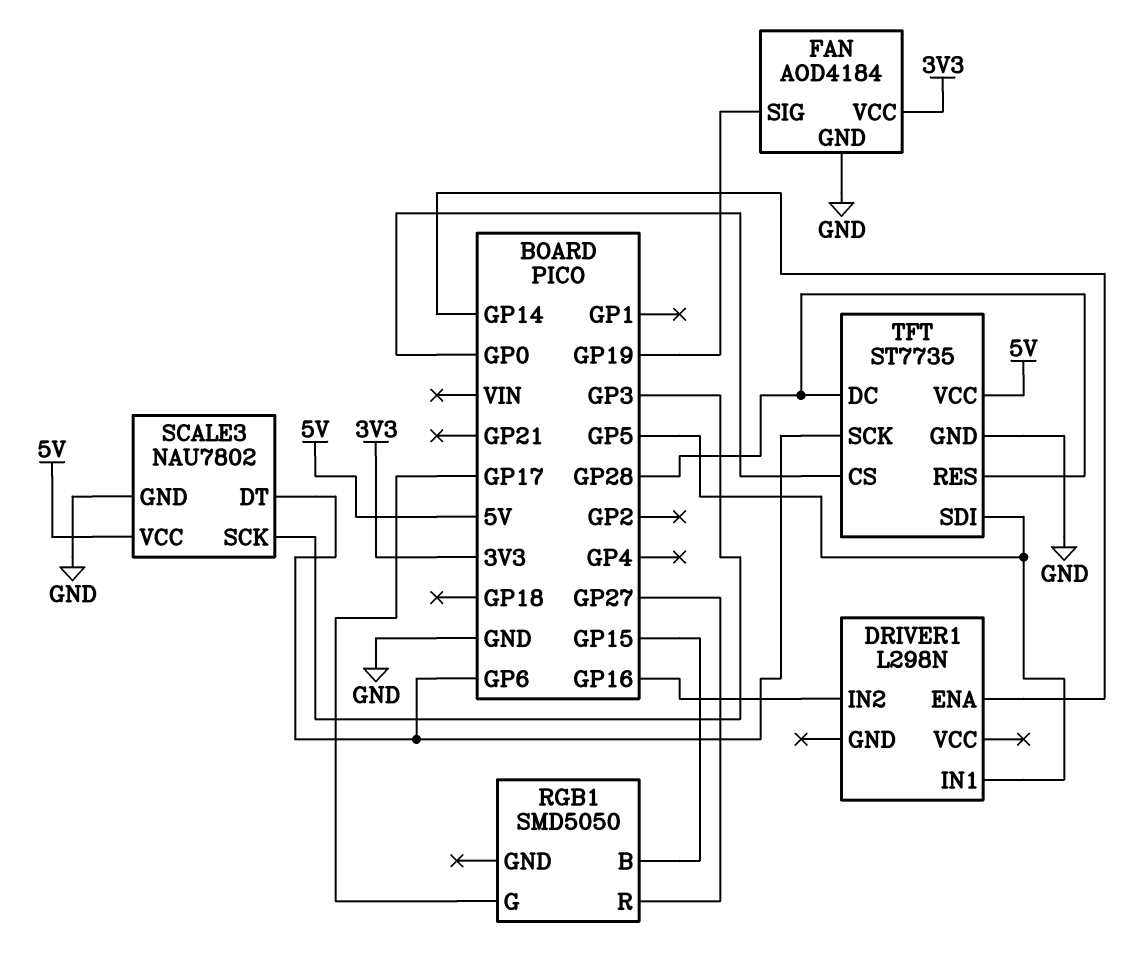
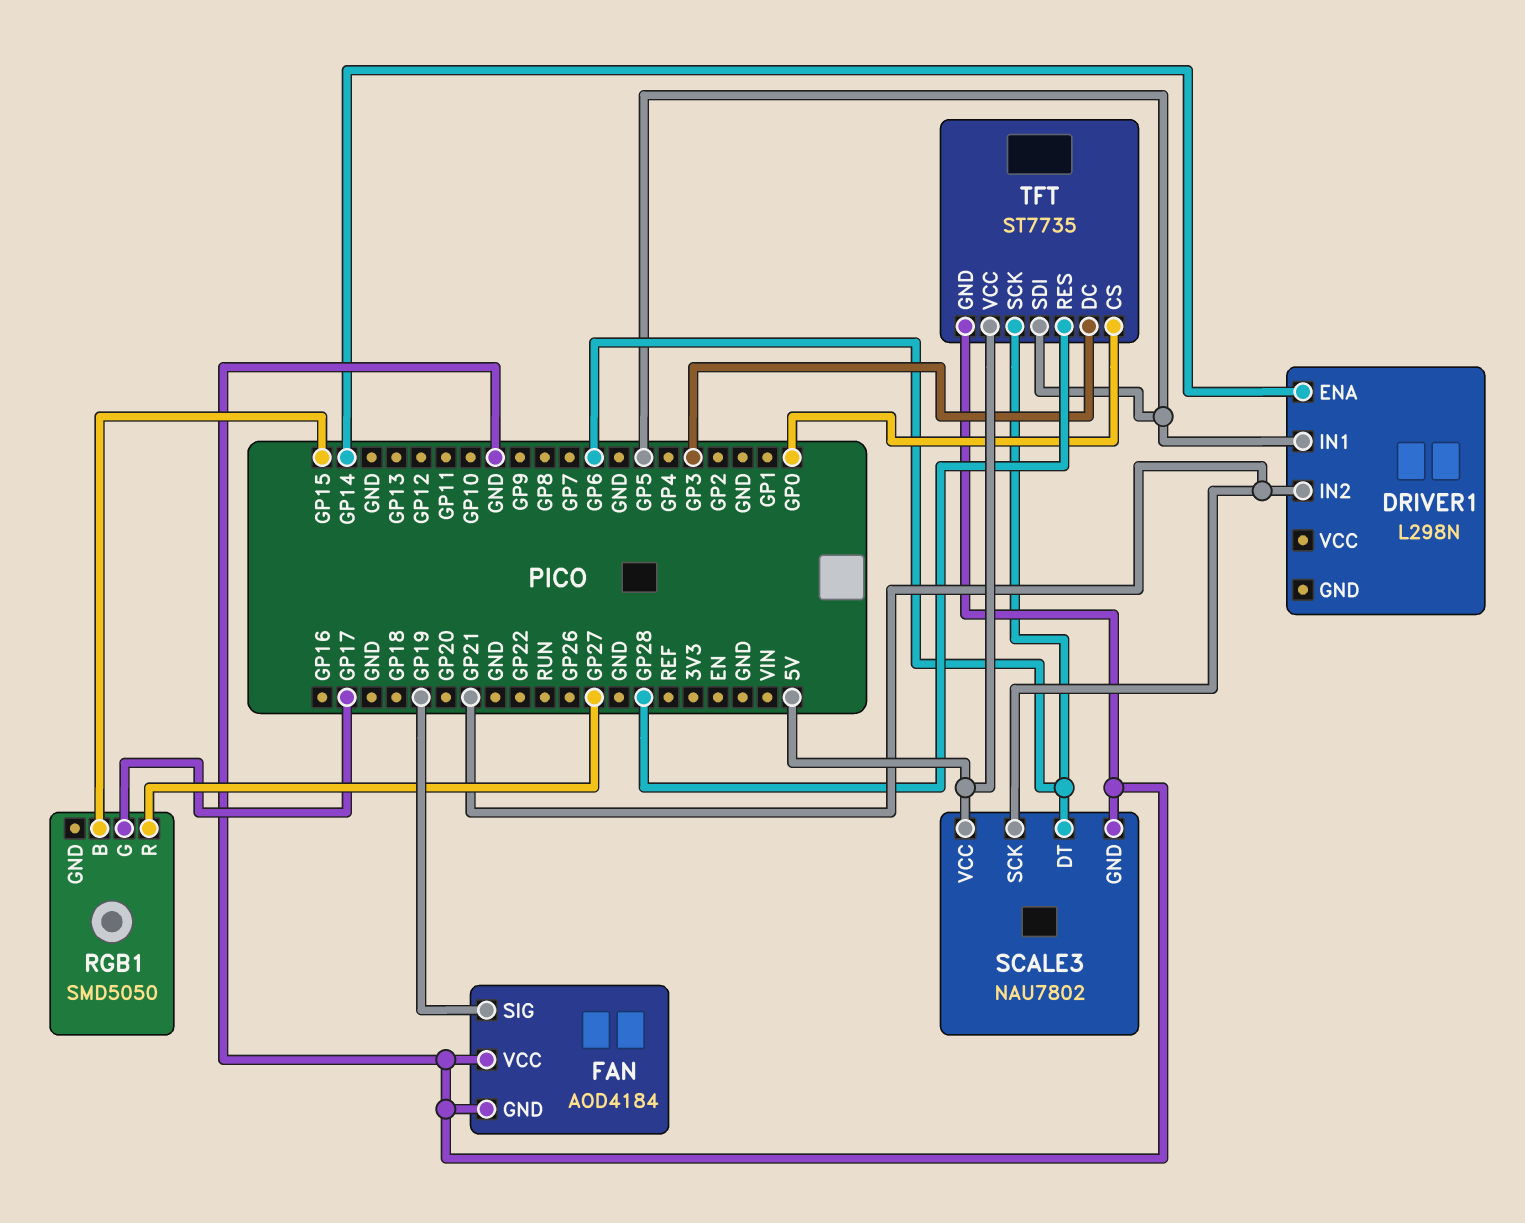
DRIVER1 pin IN2: GP16 -> GP21
FAN pin VCC: 3V3 -> GND
SCALE3 pin SCK: GP3 -> GP21
TFT pin DC: GP28 -> GP3

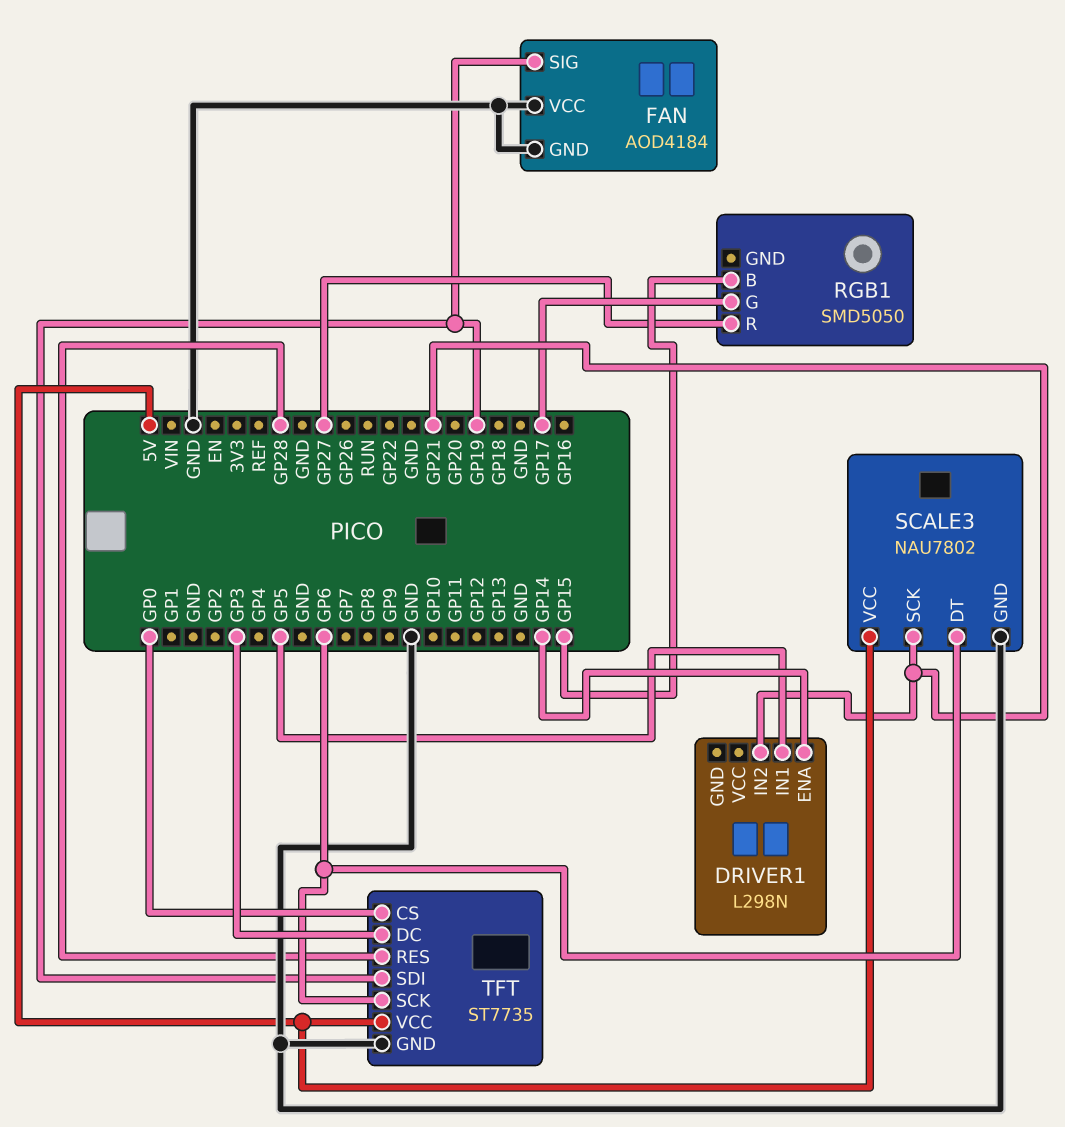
TFT pin SDI: GP5 -> GP19

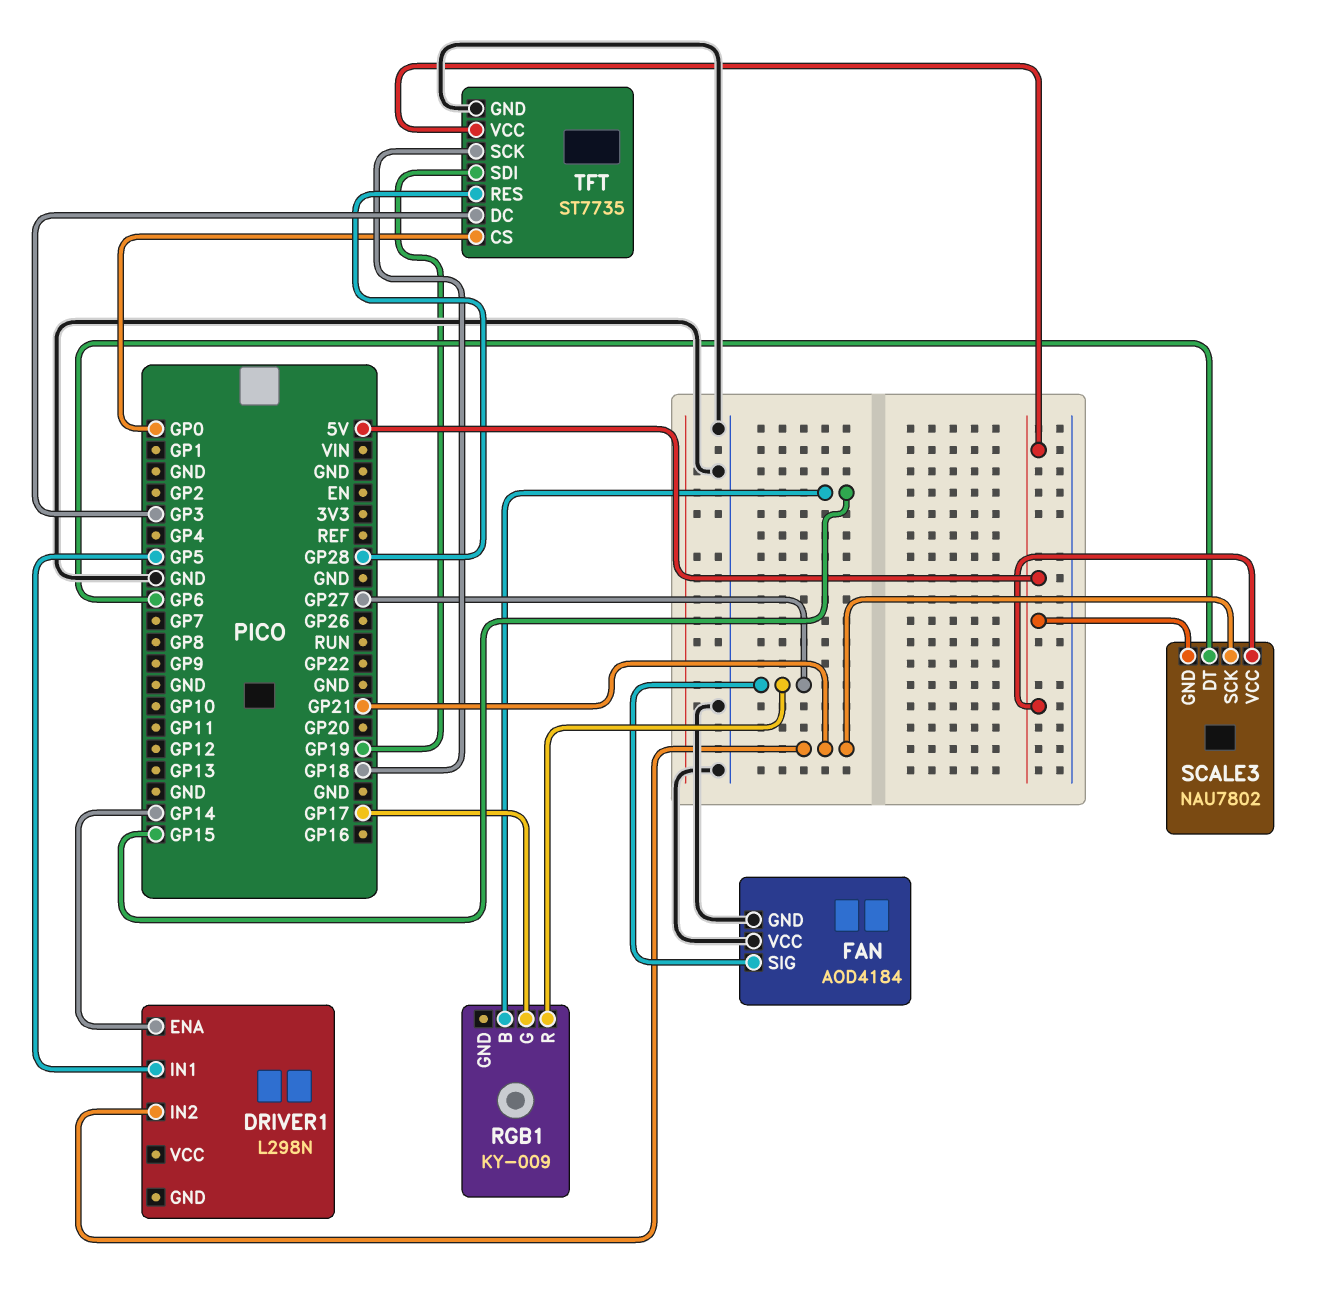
FAN pin SIG: GP19 -> GP27
RGB1: SMD5050 -> KY-009
SCALE3 pin GND: GND -> 5V
TFT pin SCK: GP6 -> GP18

